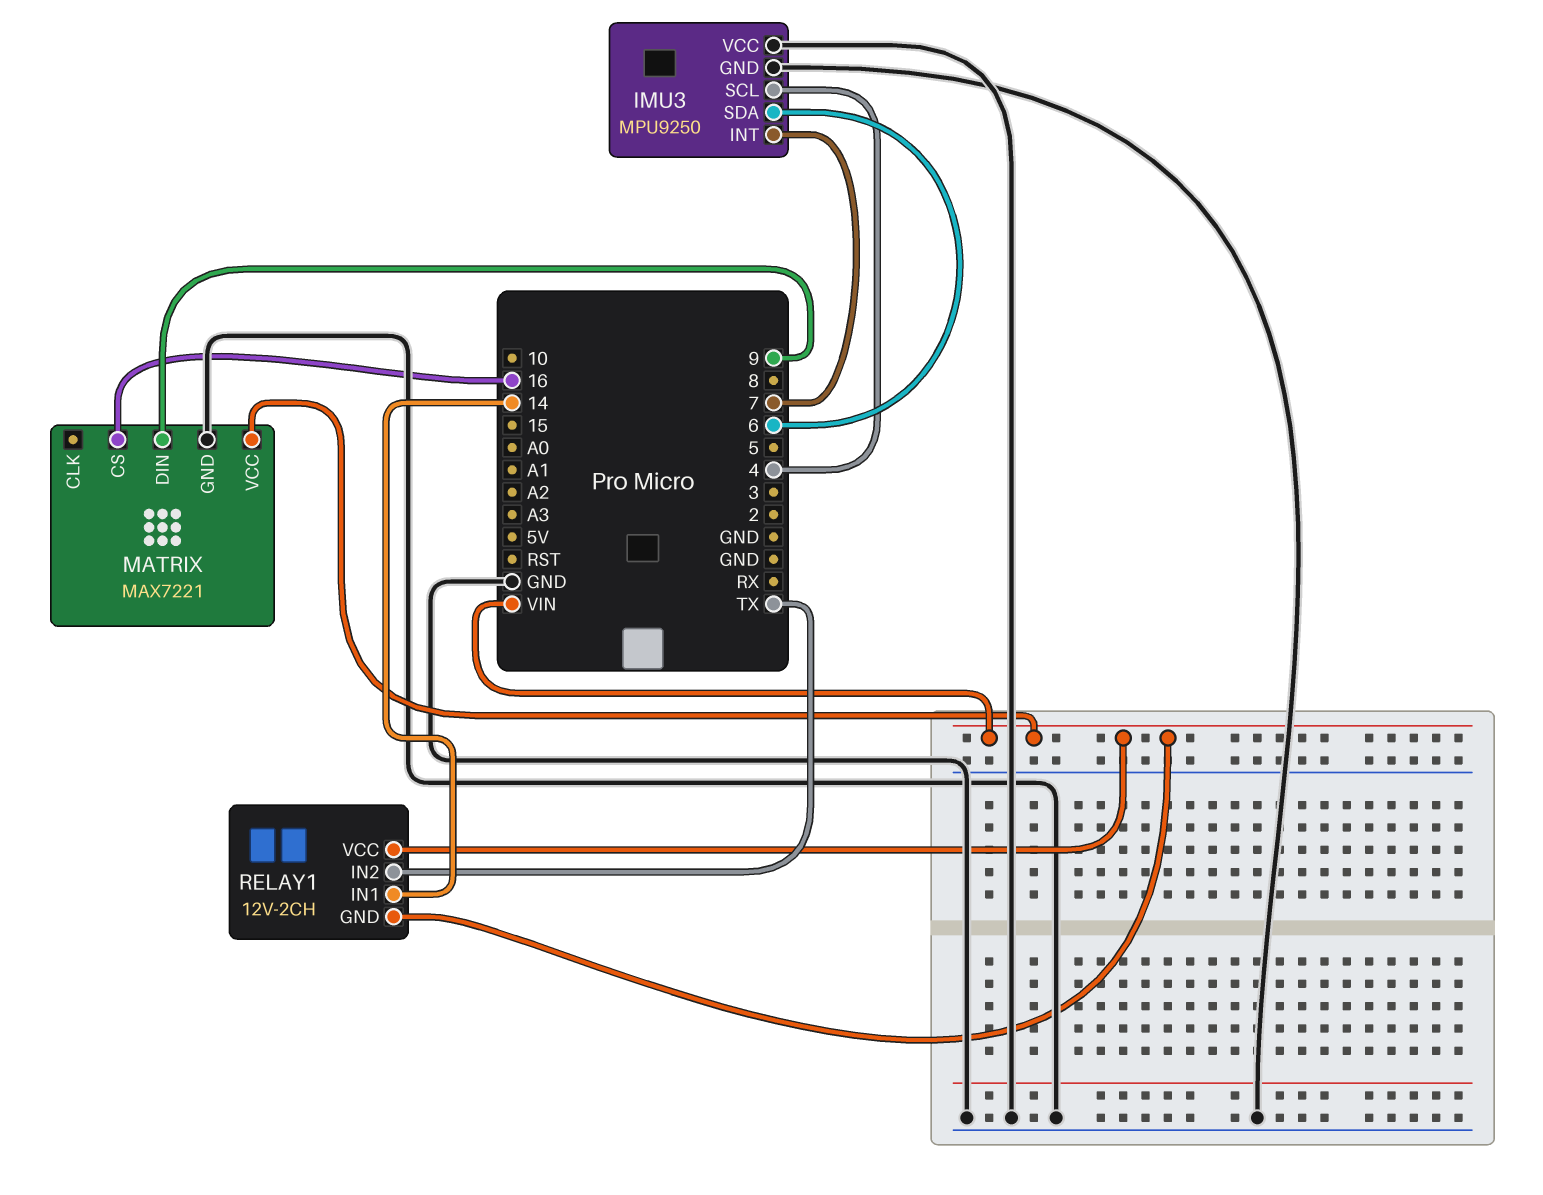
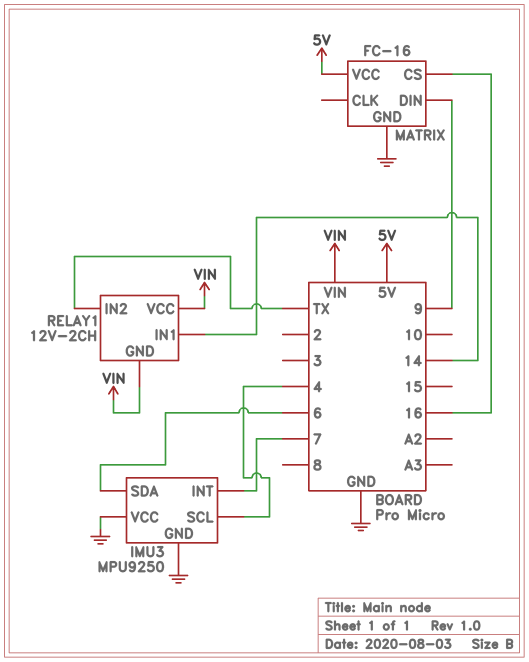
MATRIX: MAX7221 -> FC-16
MATRIX pin VCC: VIN -> 5V

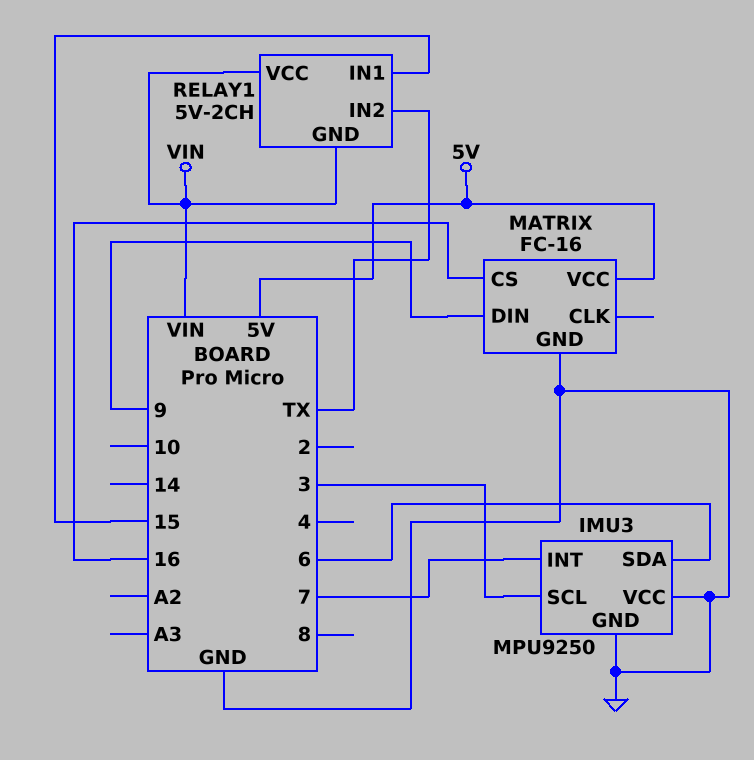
IMU3 pin SCL: 4 -> 3
RELAY1: 12V-2CH -> 5V-2CH
RELAY1 pin IN1: 14 -> 15

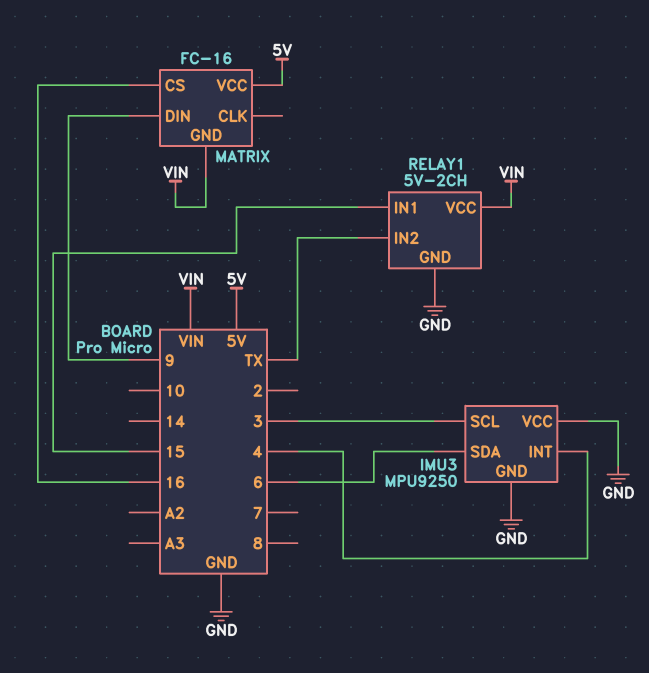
IMU3 pin INT: 7 -> 4
MATRIX pin GND: GND -> VIN
RELAY1 pin GND: VIN -> GND

